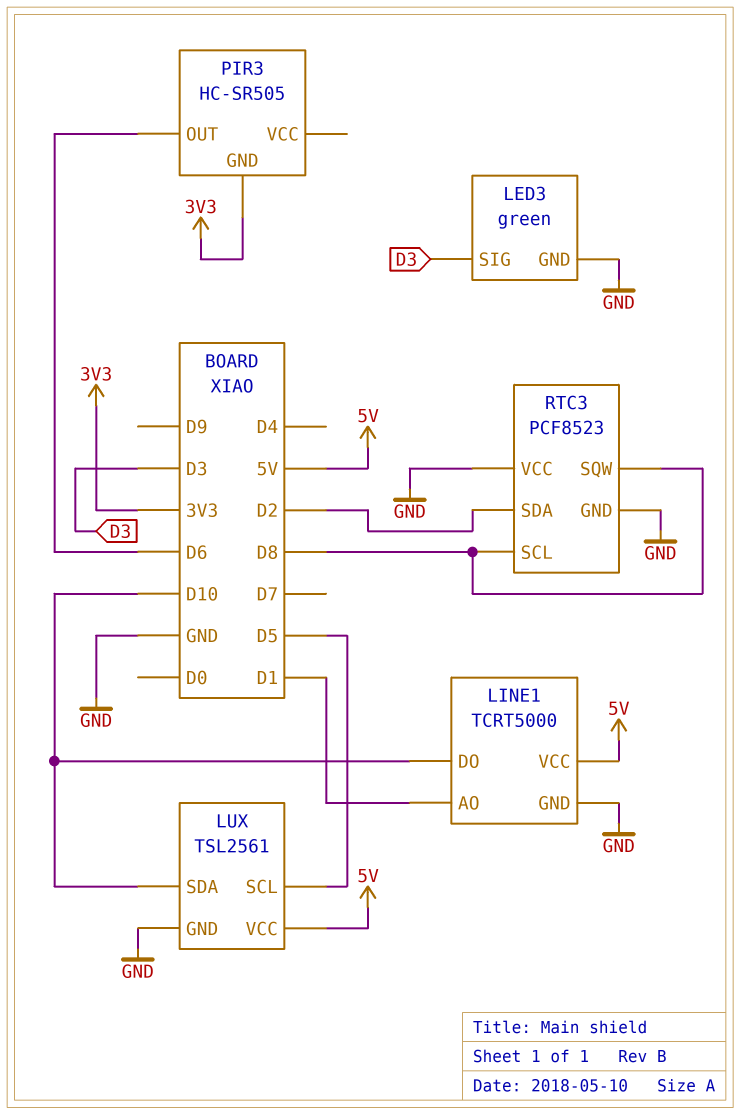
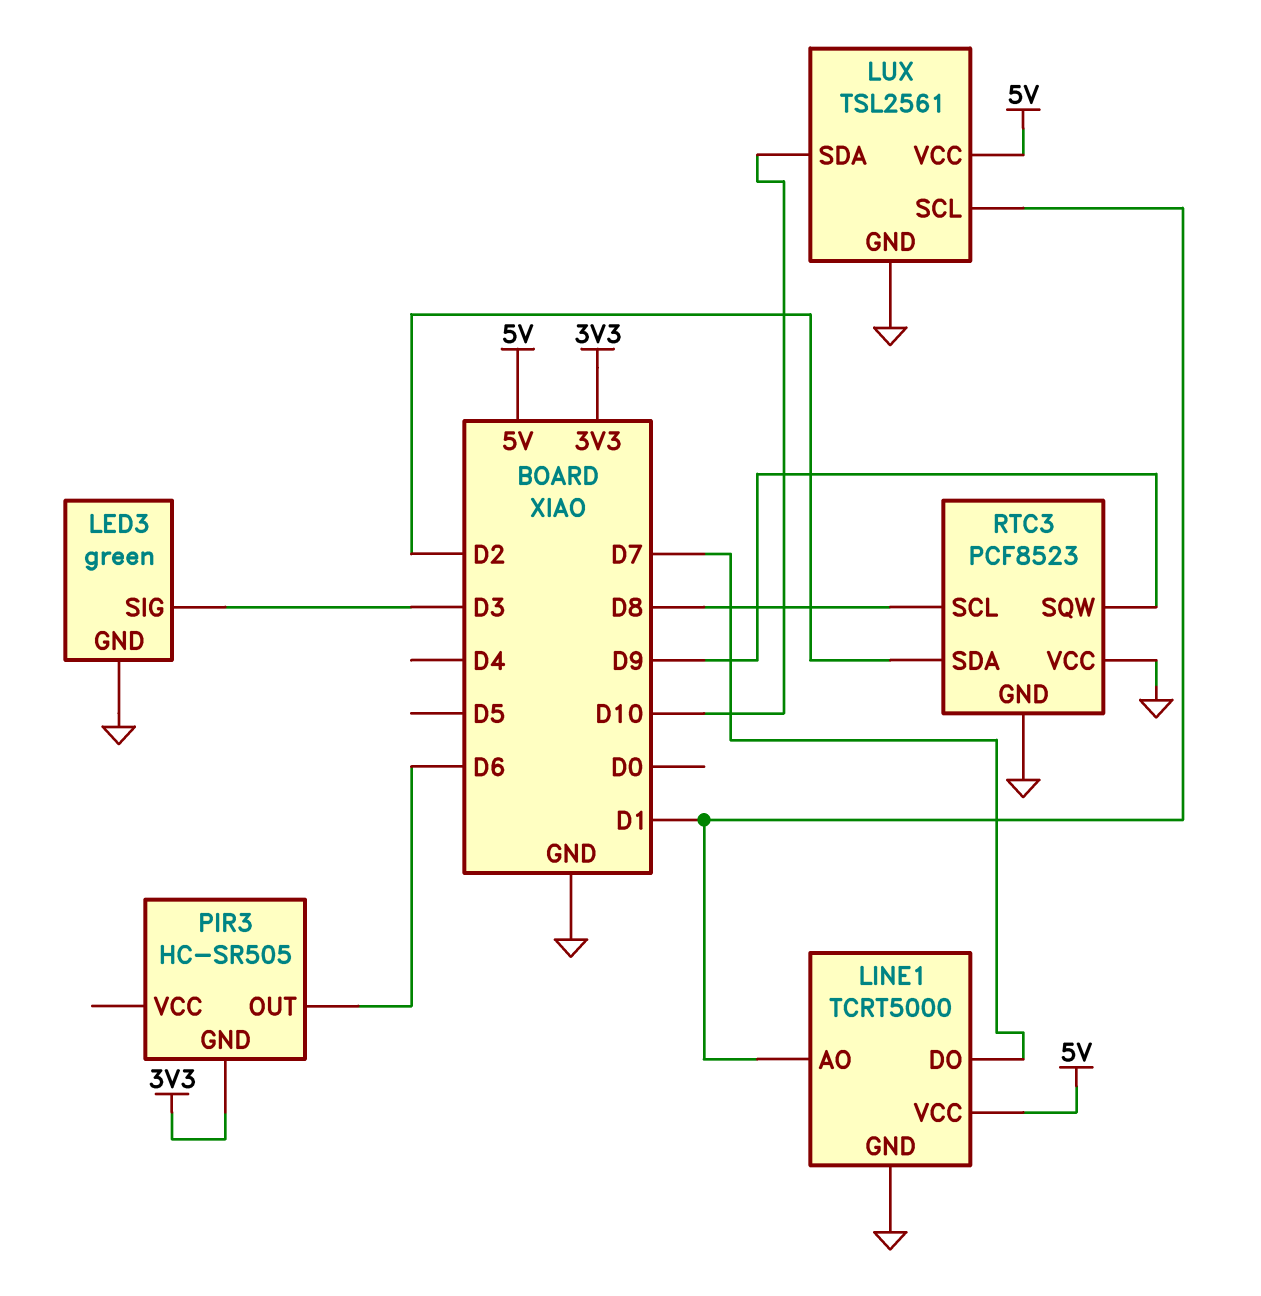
LINE1 pin DO: D10 -> D7
LUX pin SCL: D5 -> D1
RTC3 pin SQW: D8 -> D9

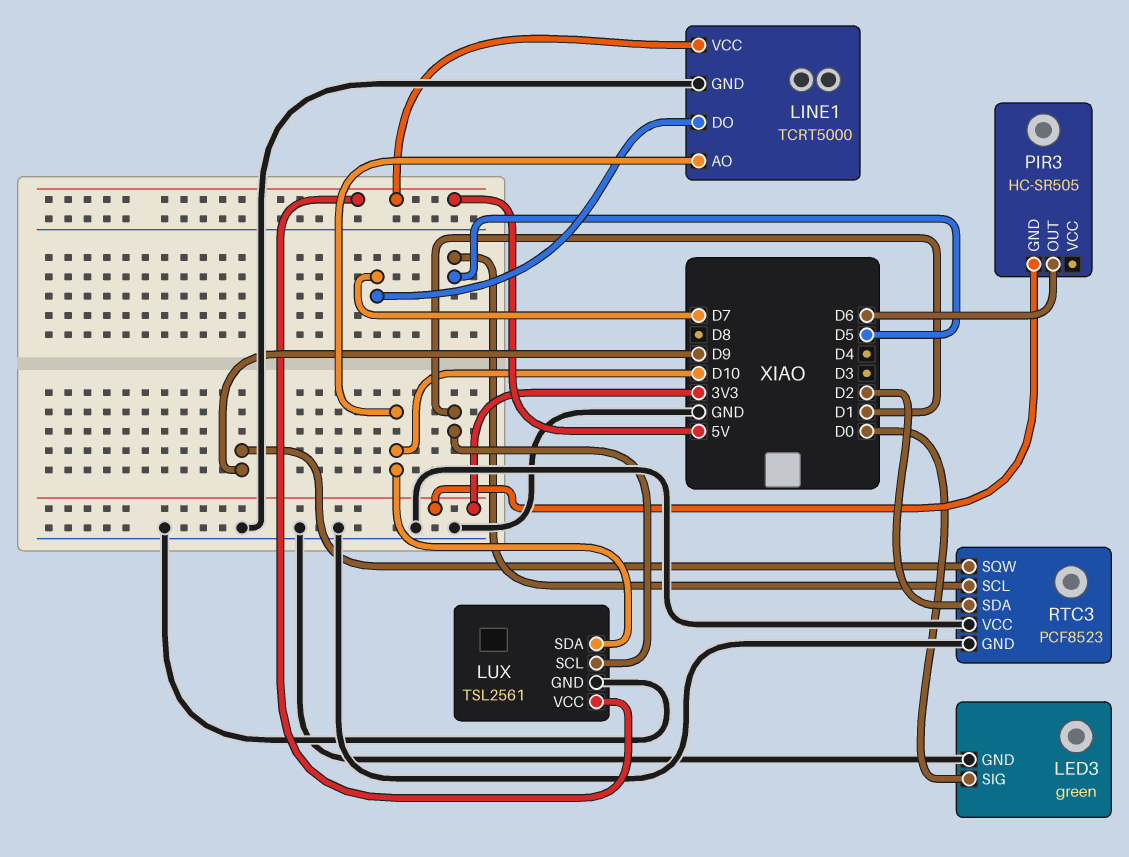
LED3 pin SIG: D3 -> D0
LINE1 pin AO: D1 -> D10
RTC3 pin SCL: D8 -> D5

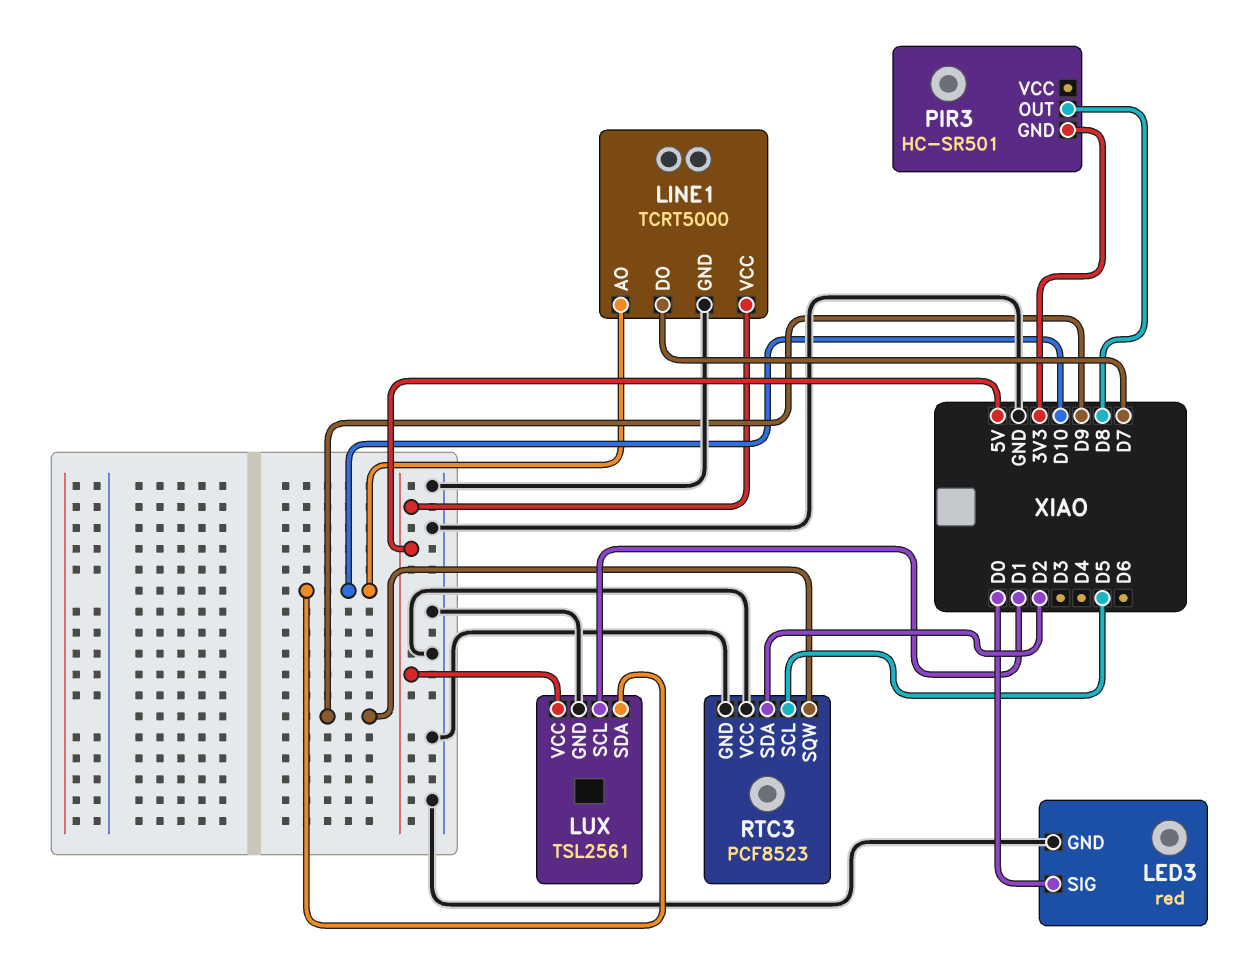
LED3: green -> red
PIR3: HC-SR505 -> HC-SR501
PIR3 pin OUT: D6 -> D8

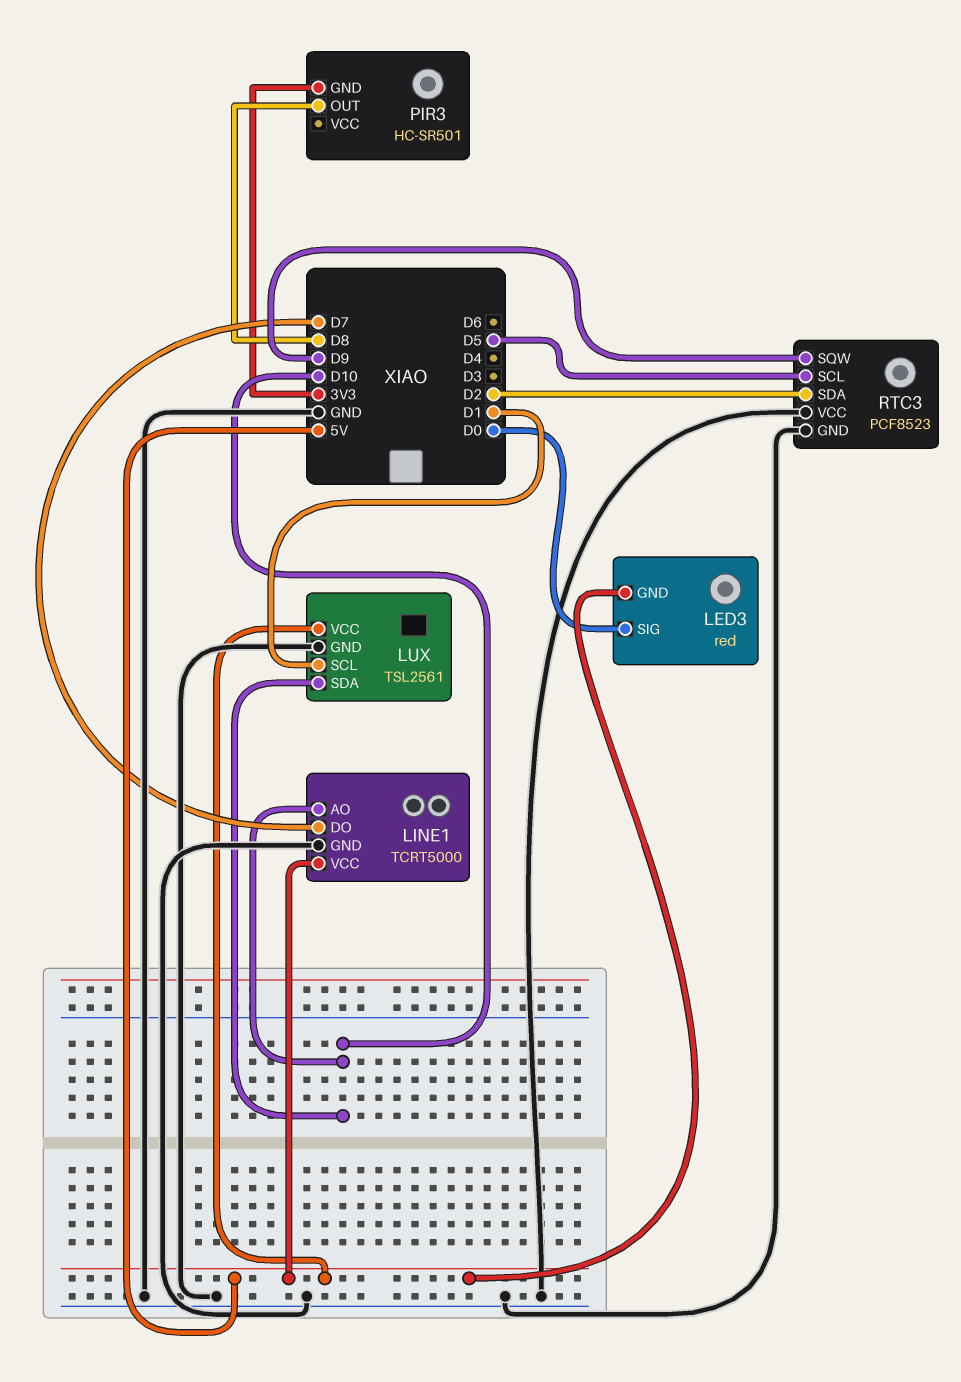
LED3 pin GND: GND -> 5V

